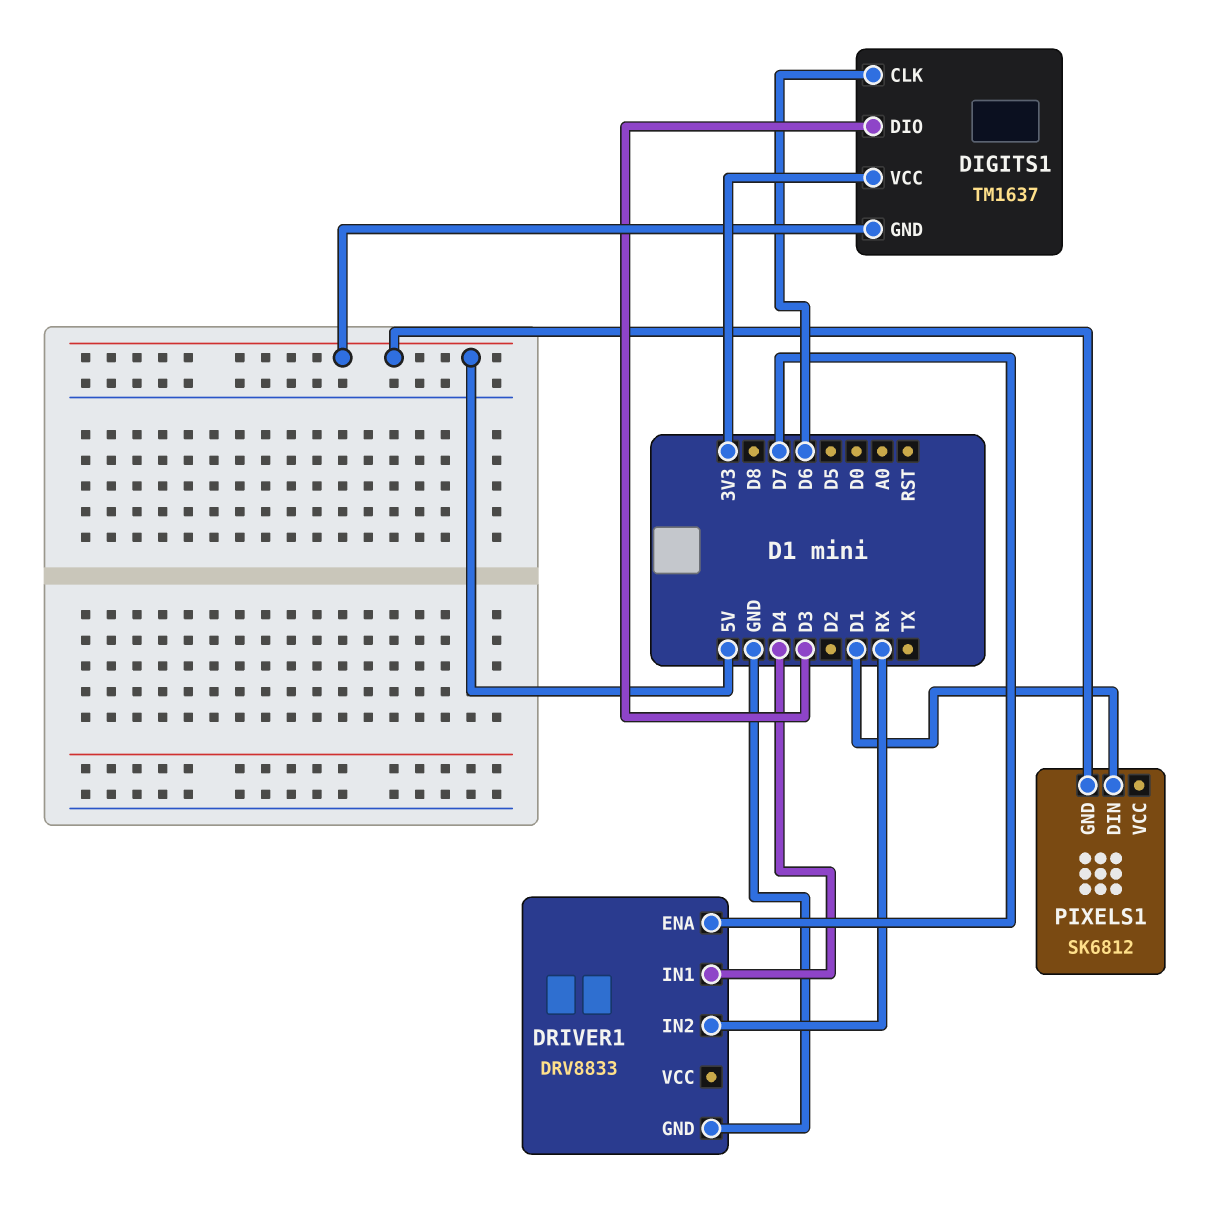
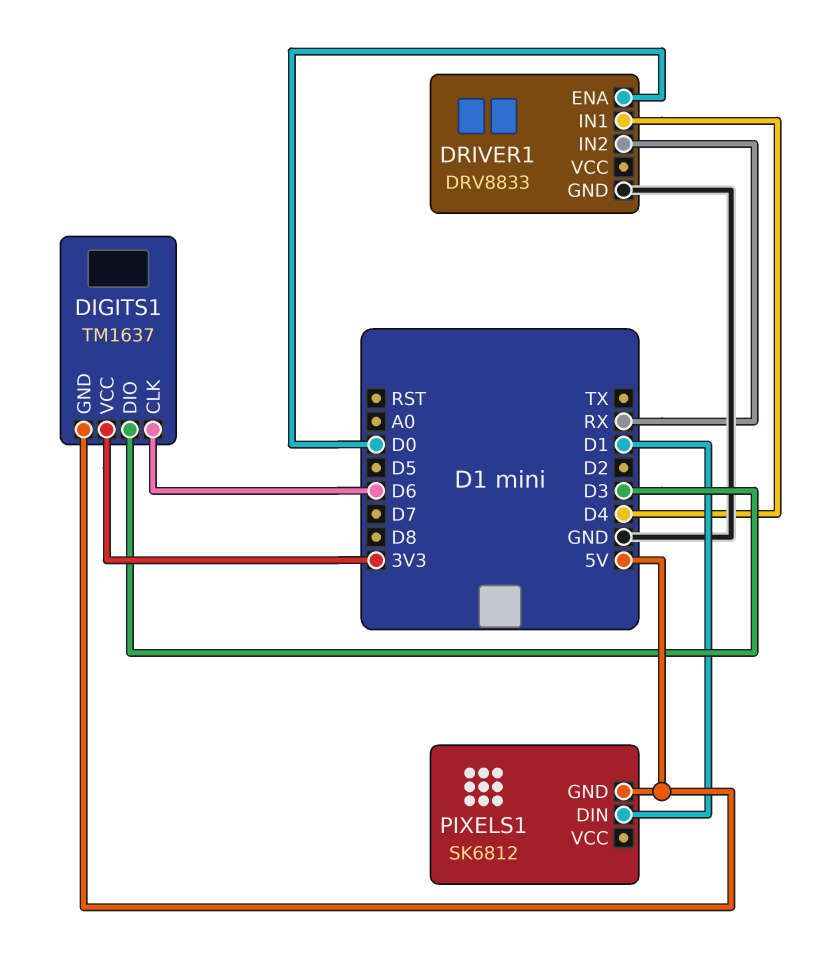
DRIVER1 pin ENA: D7 -> D0

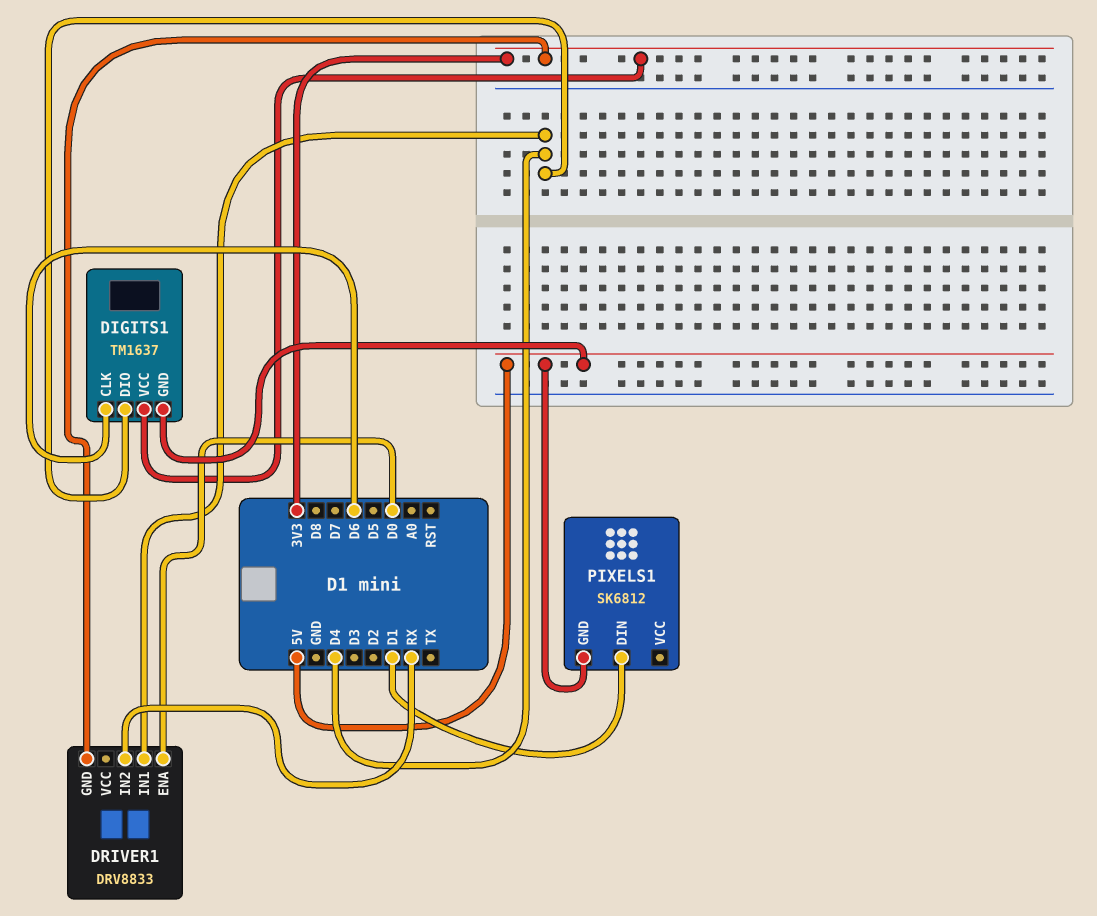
DIGITS1 pin DIO: D3 -> D4
DRIVER1 pin GND: GND -> 3V3

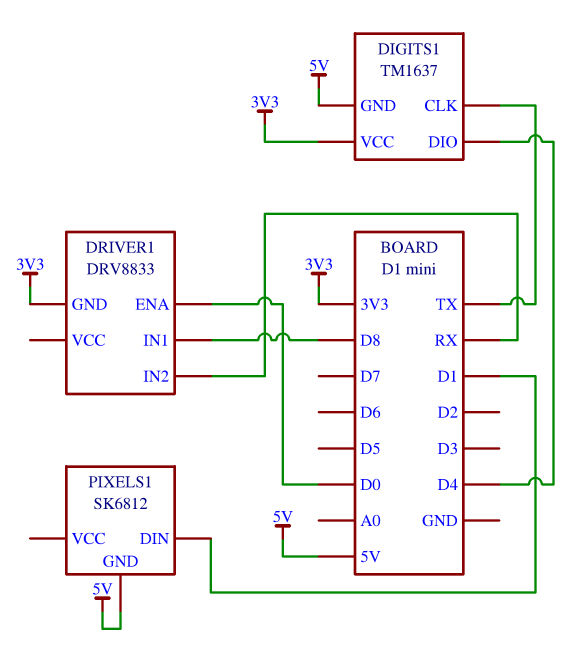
DIGITS1 pin CLK: D6 -> TX
DRIVER1 pin IN1: D4 -> D8

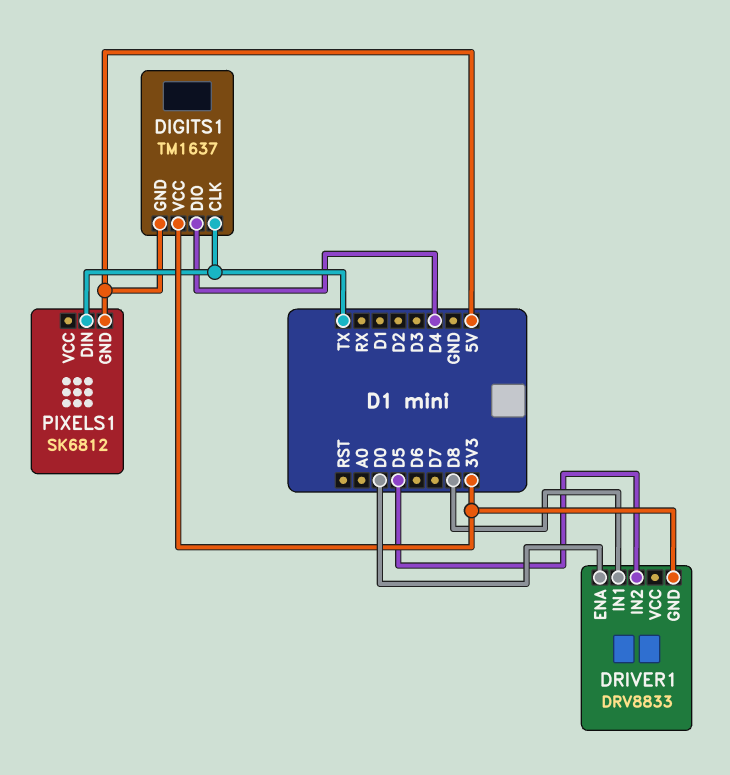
DRIVER1 pin IN2: RX -> D5
PIXELS1 pin DIN: D1 -> TX

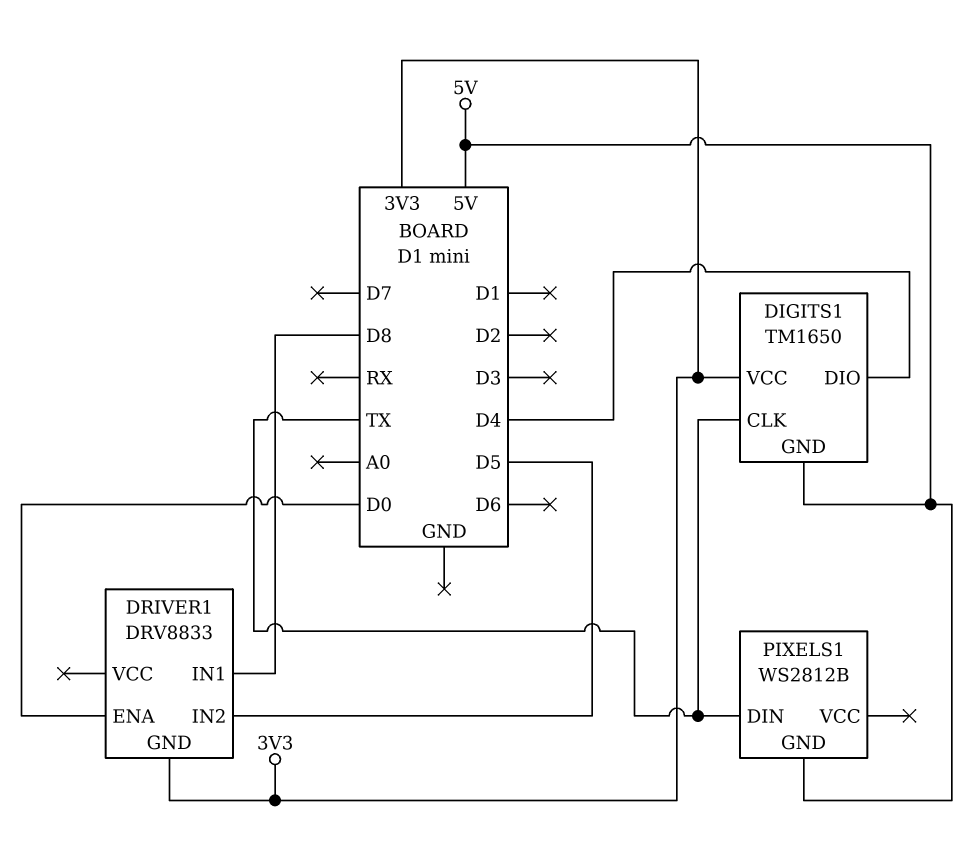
DIGITS1: TM1637 -> TM1650
PIXELS1: SK6812 -> WS2812B

